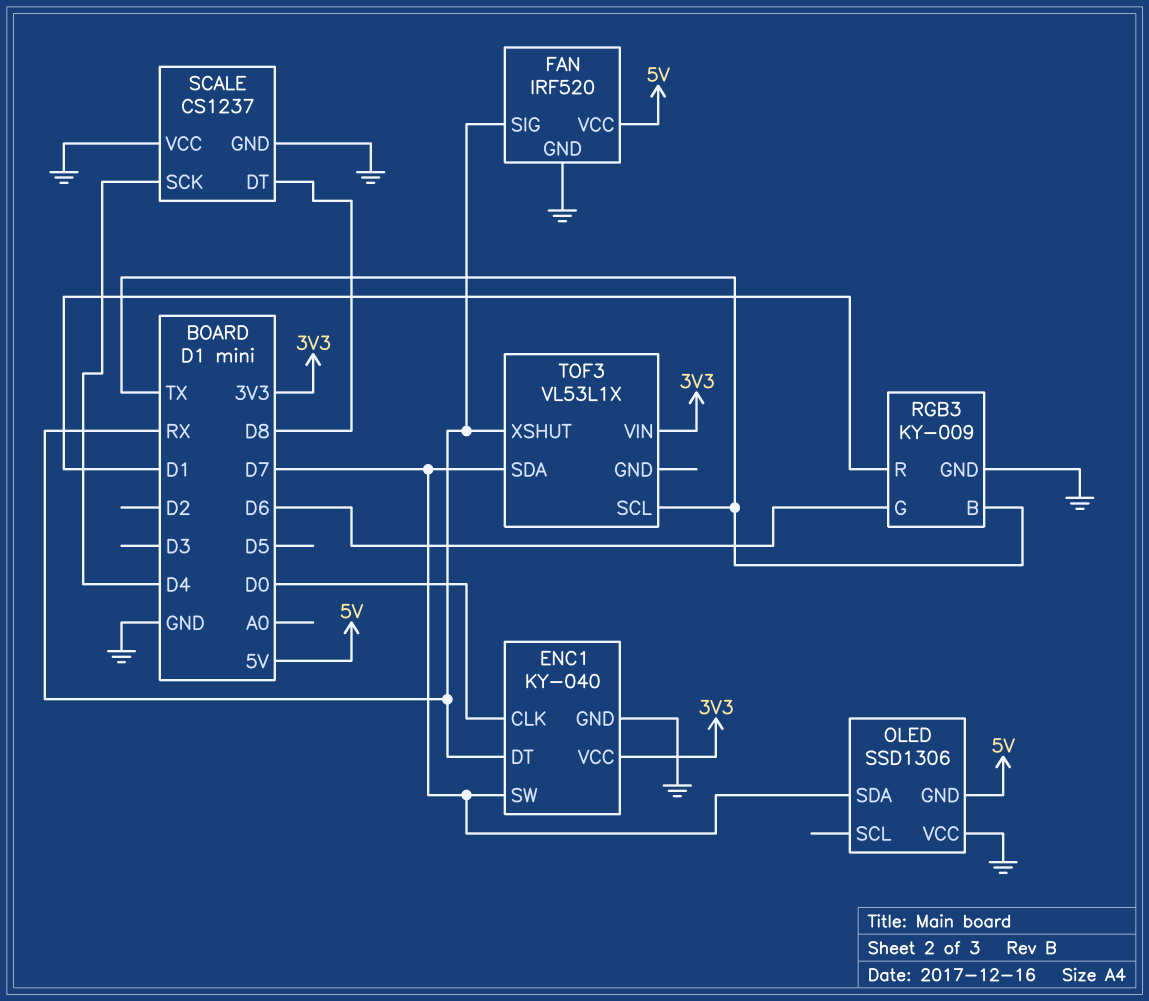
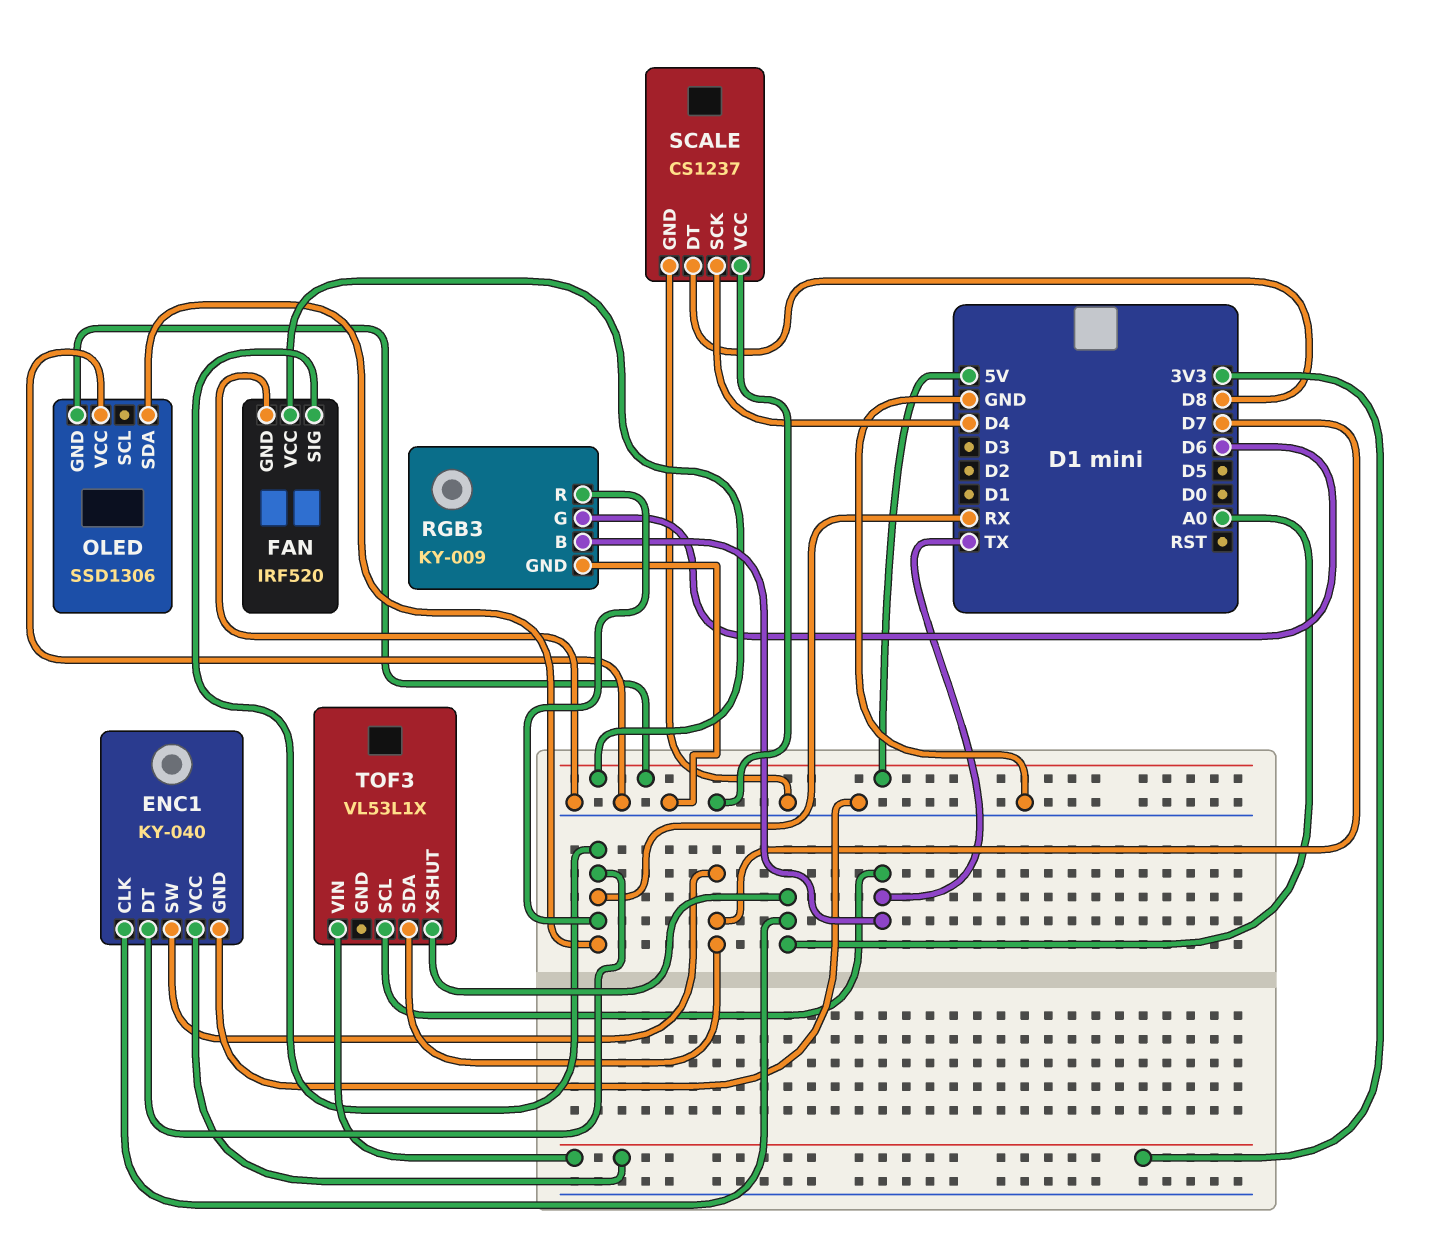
ENC1 pin CLK: D0 -> A0
OLED pin SDA: D7 -> RX
RGB3 pin R: D1 -> RX
TOF3 pin XSHUT: RX -> A0

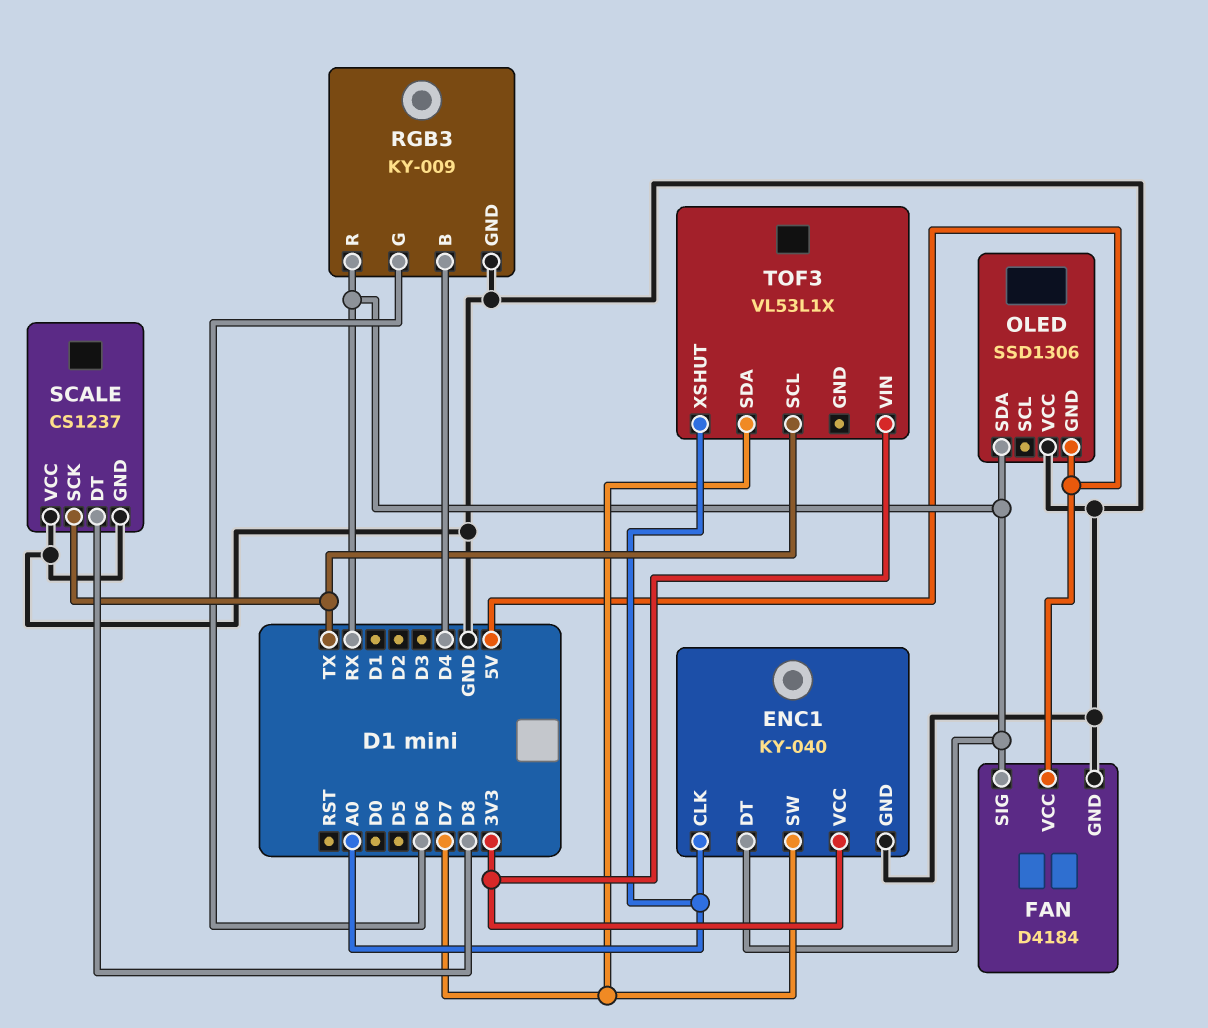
FAN: IRF520 -> D4184
RGB3 pin B: TX -> D4
SCALE pin SCK: D4 -> TX

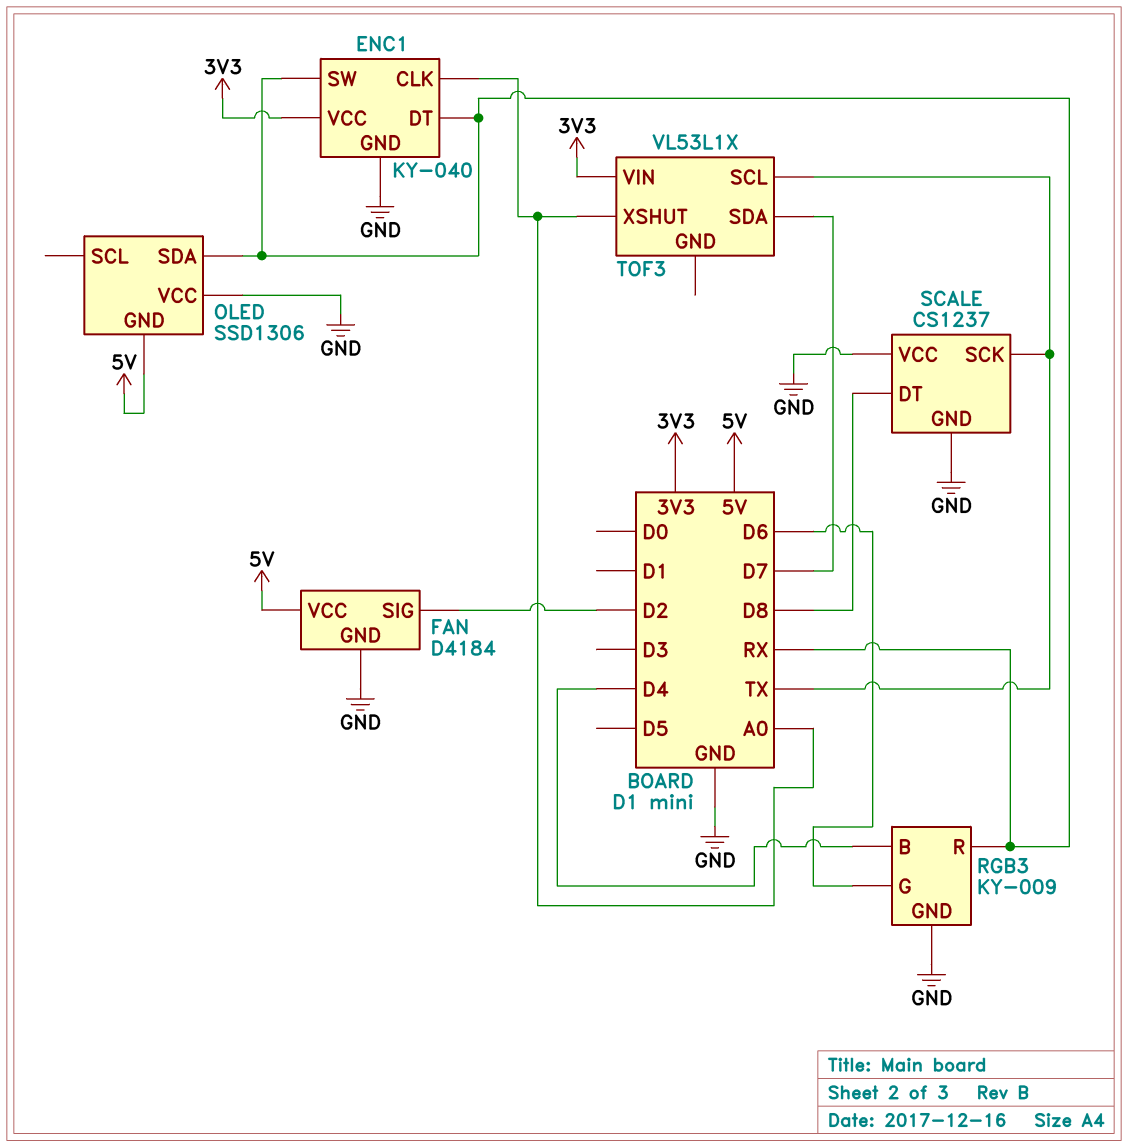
ENC1 pin SW: D7 -> RX
FAN pin SIG: RX -> D2

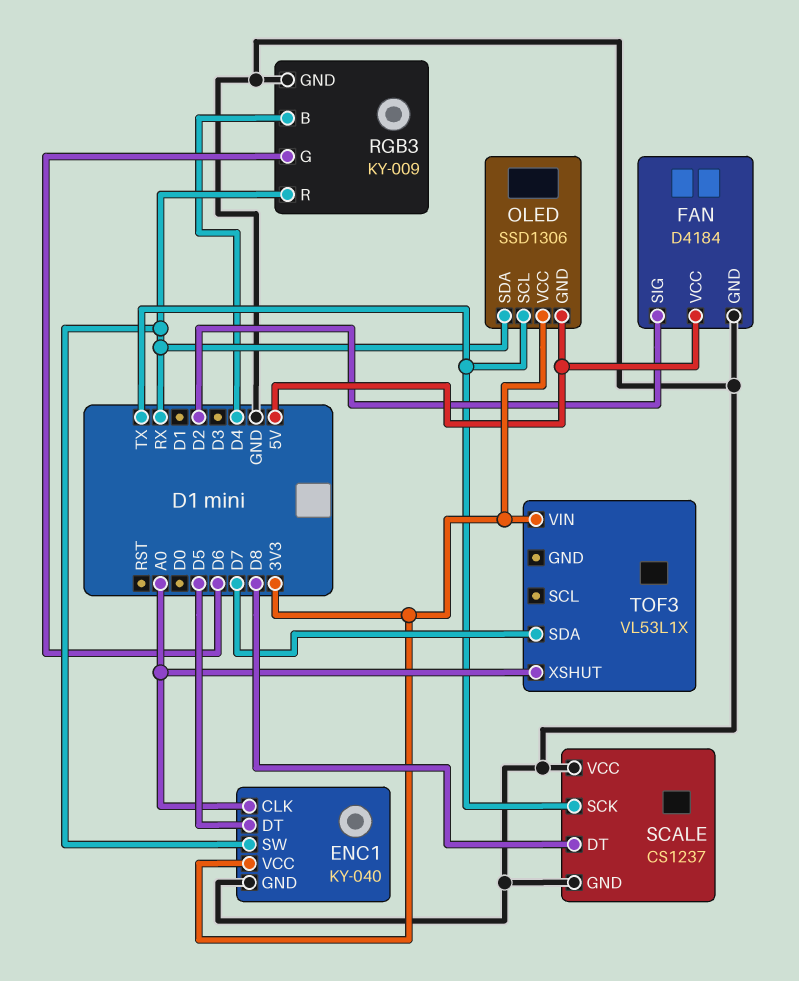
ENC1 pin DT: RX -> D5
OLED pin SCL: none -> TX
OLED pin VCC: GND -> 3V3
TOF3 pin SCL: TX -> none

